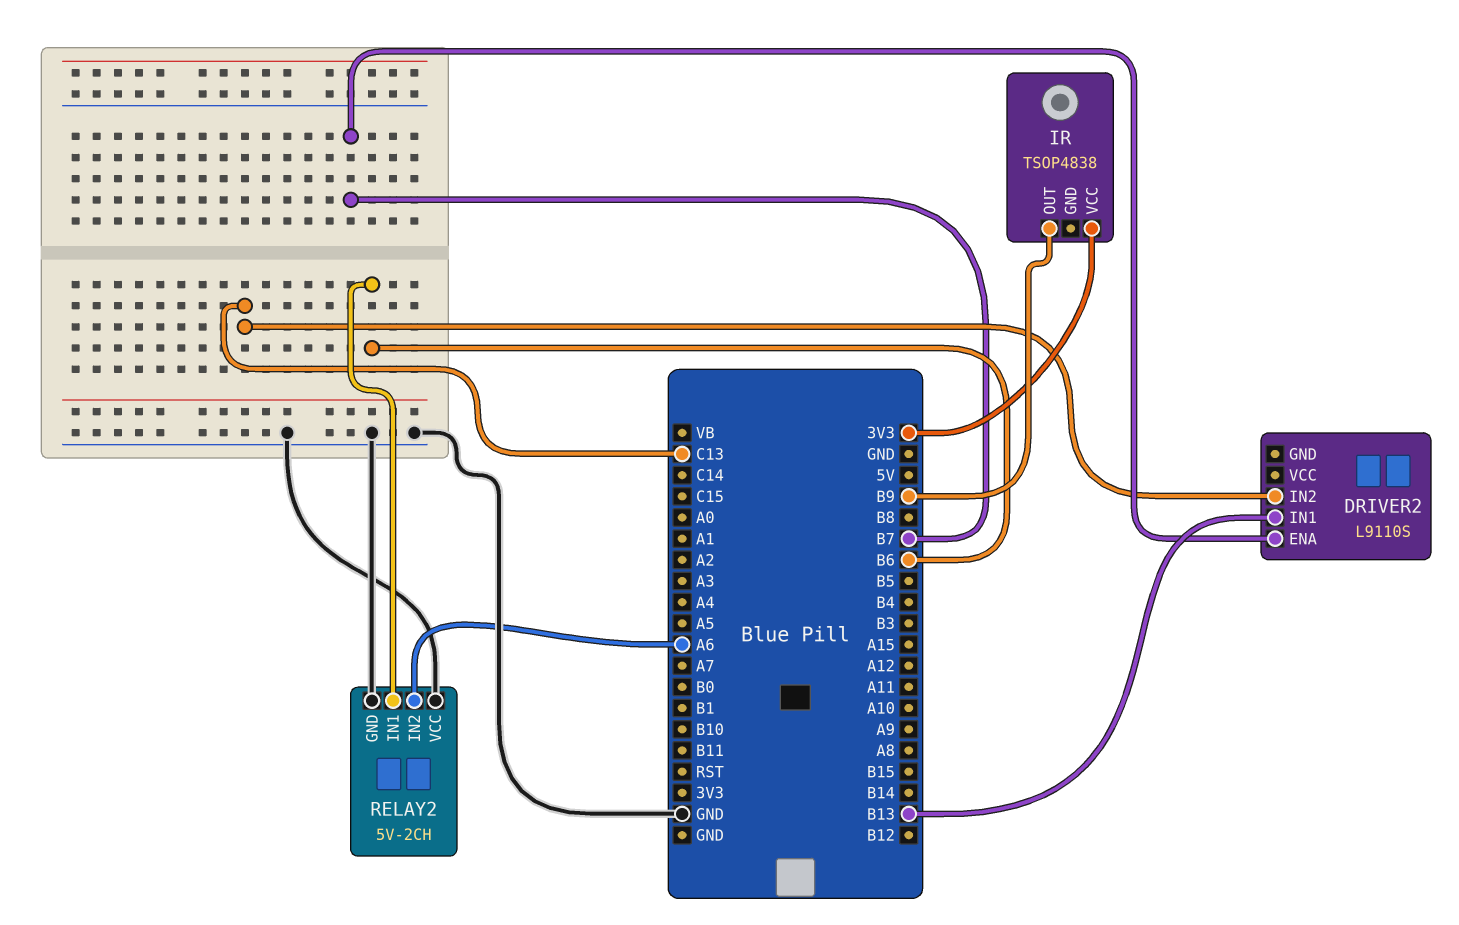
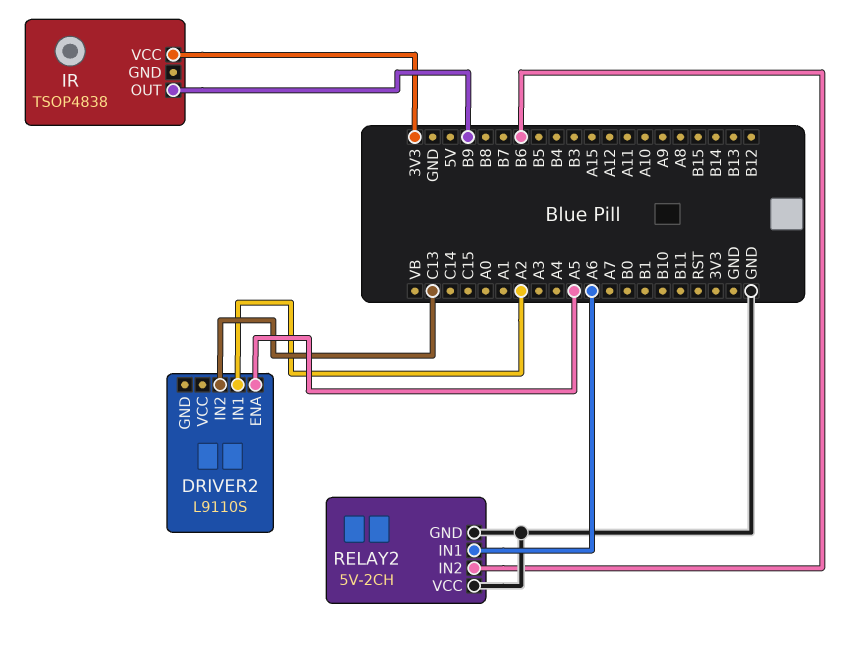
DRIVER2 pin ENA: B7 -> A5
DRIVER2 pin IN1: B13 -> A2
RELAY2 pin IN1: B6 -> A6
RELAY2 pin IN2: A6 -> B6

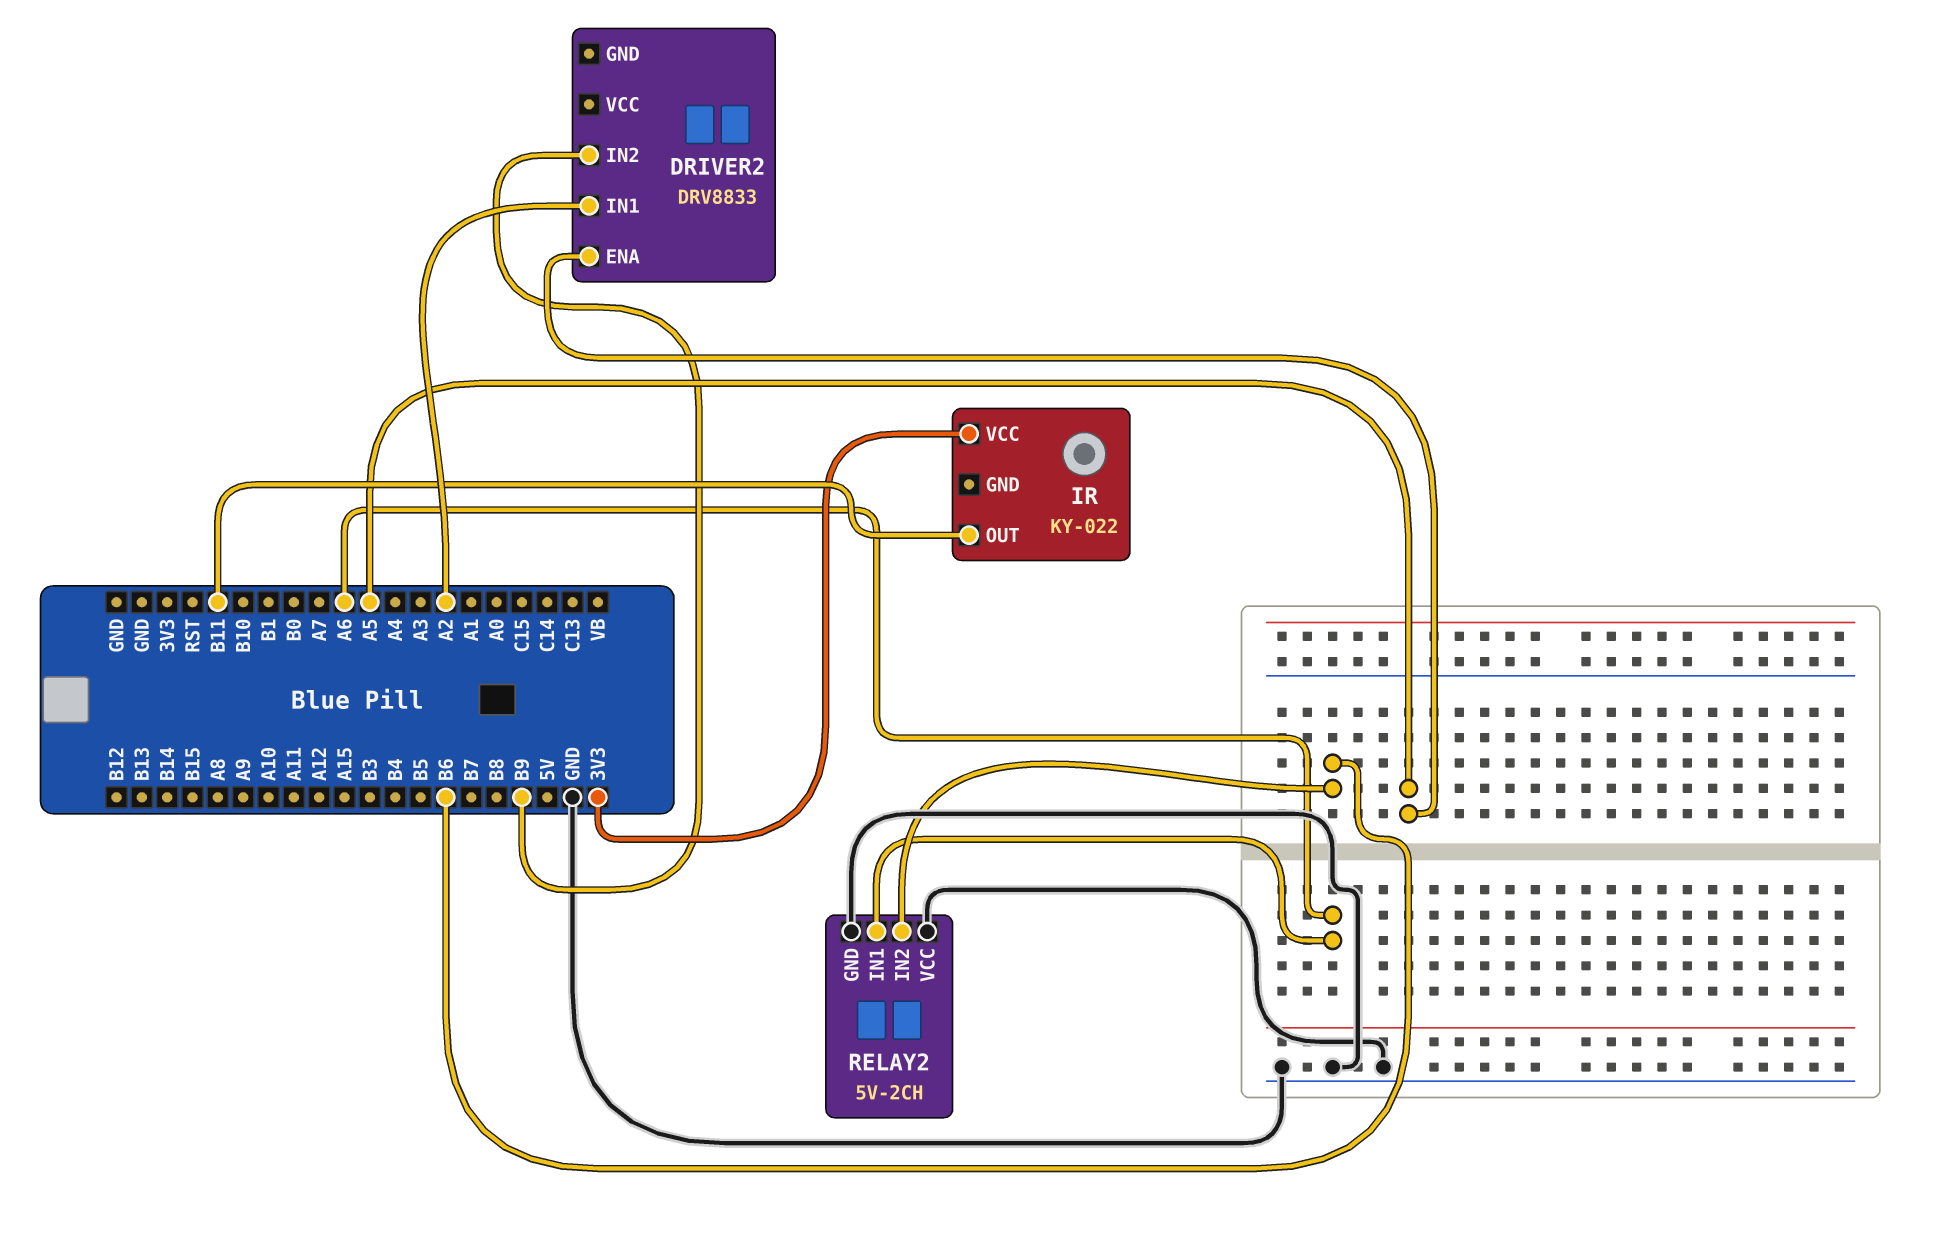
DRIVER2: L9110S -> DRV8833
DRIVER2 pin IN2: C13 -> B9
IR: TSOP4838 -> KY-022
IR pin OUT: B9 -> B11

